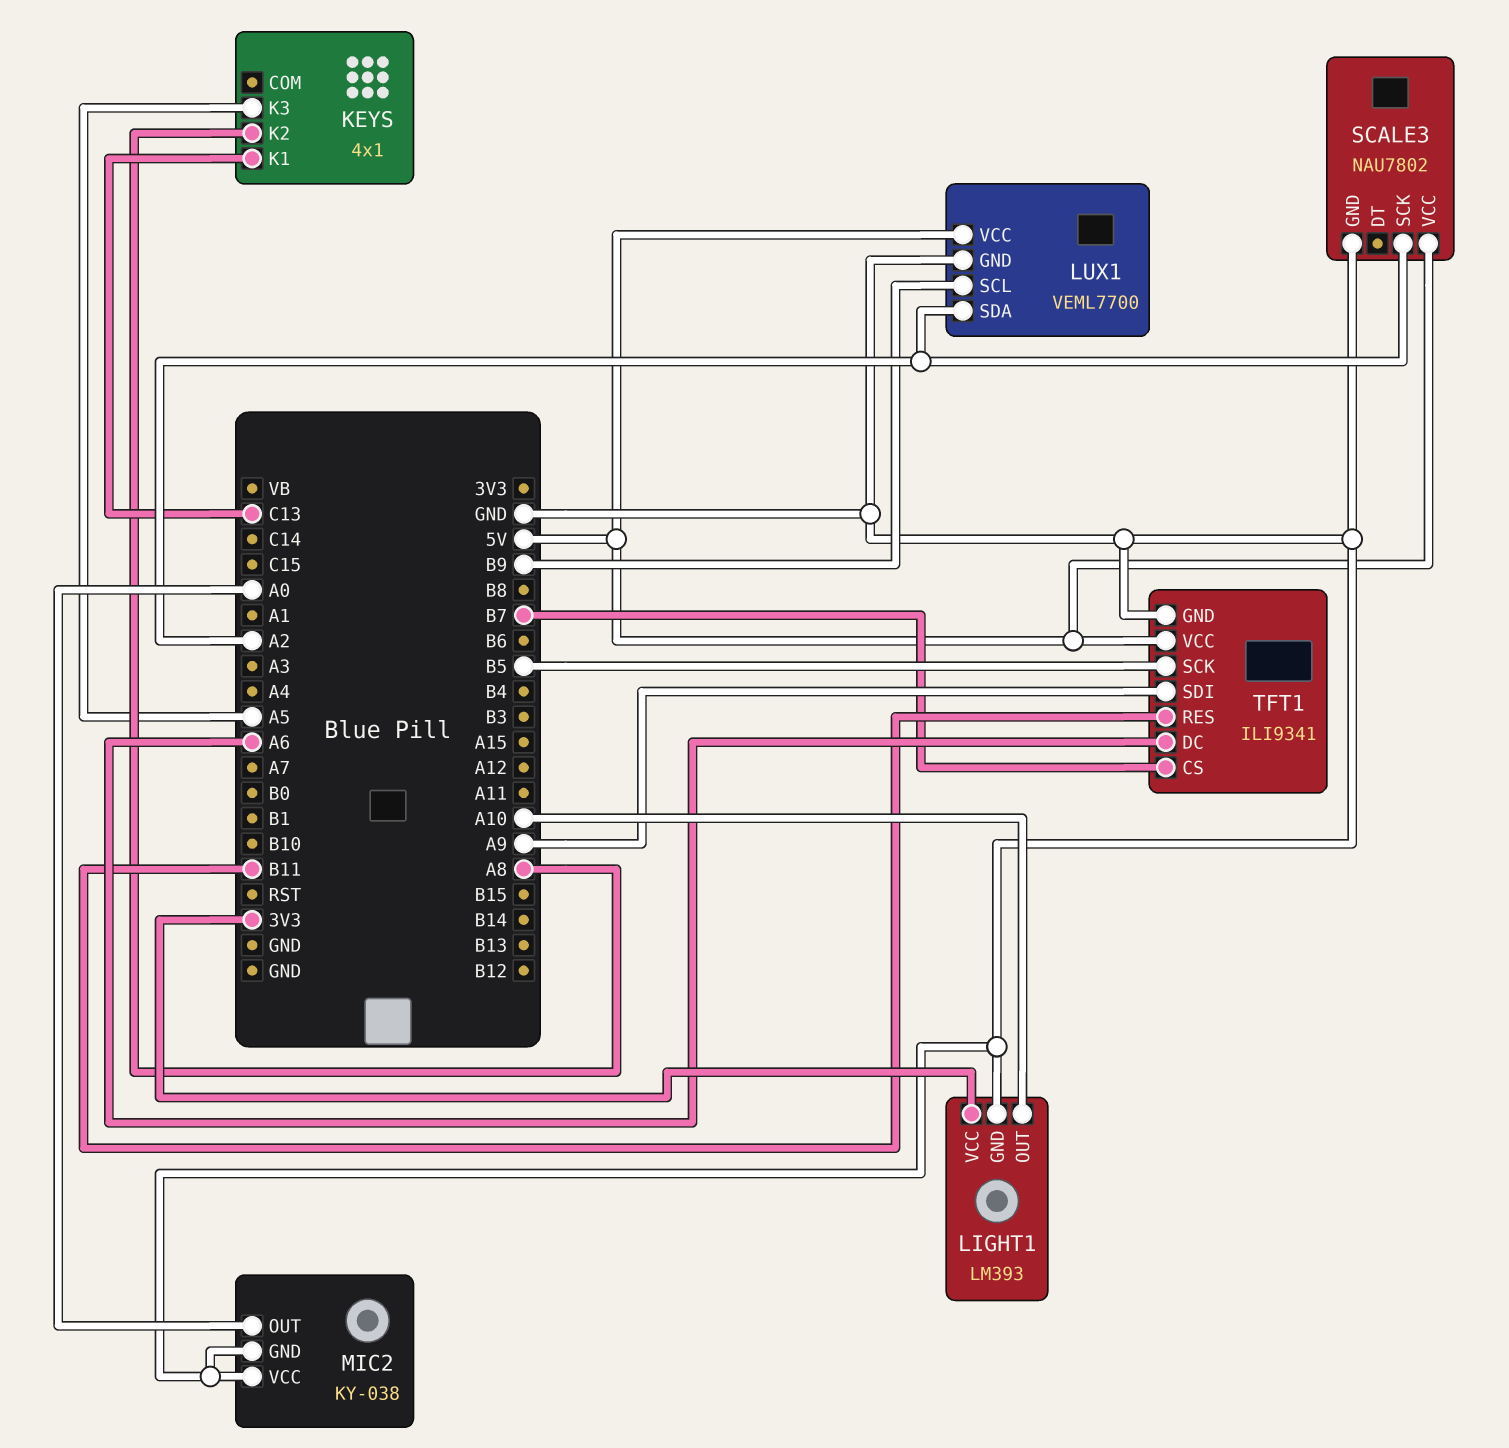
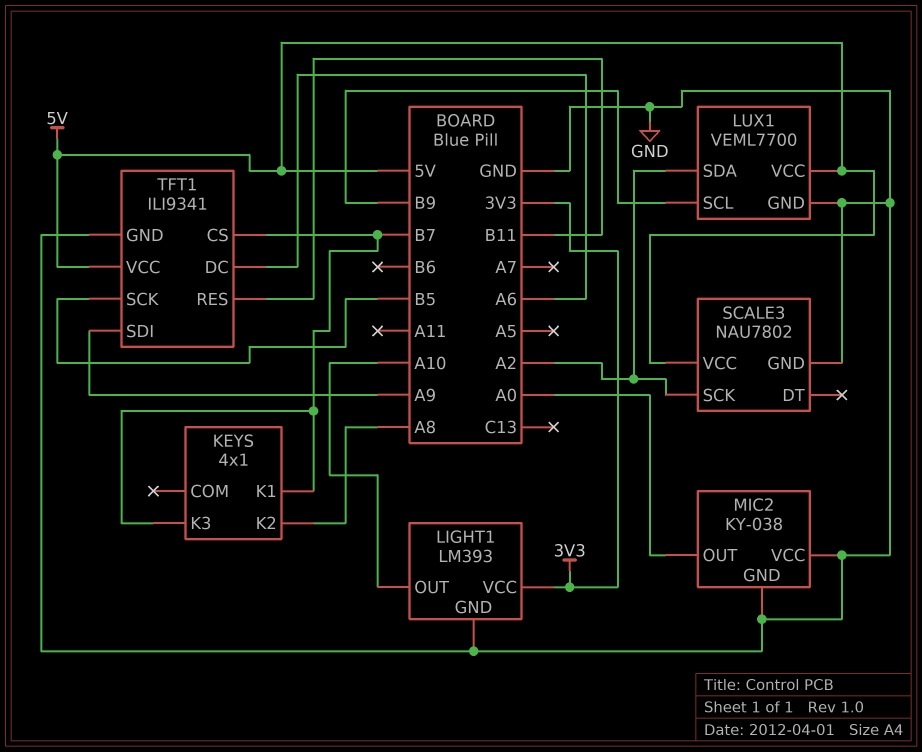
KEYS pin K1: C13 -> B7
KEYS pin K3: A5 -> B7

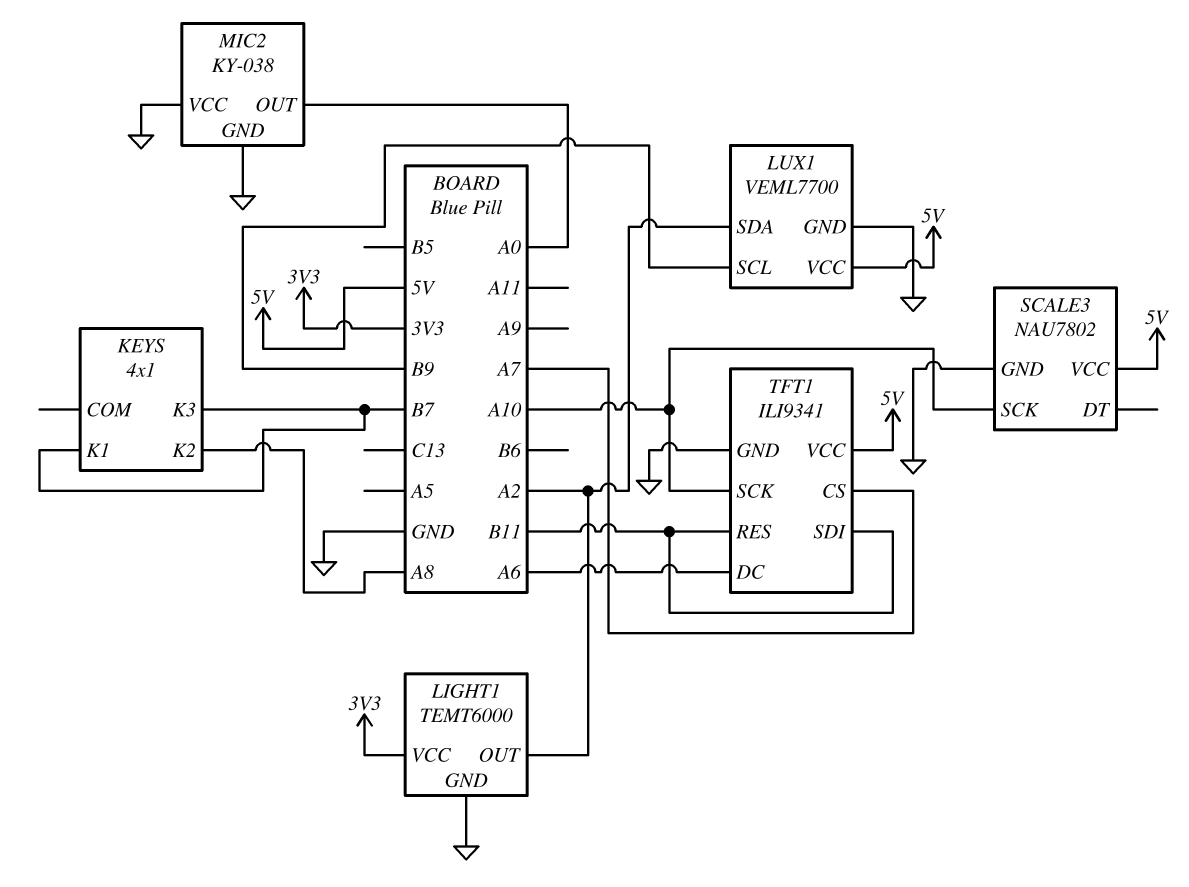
LIGHT1: LM393 -> TEMT6000
LIGHT1 pin OUT: A10 -> A2
SCALE3 pin SCK: A2 -> A10
TFT1 pin CS: B7 -> A7
TFT1 pin SCK: B5 -> A10
TFT1 pin SDI: A9 -> B11

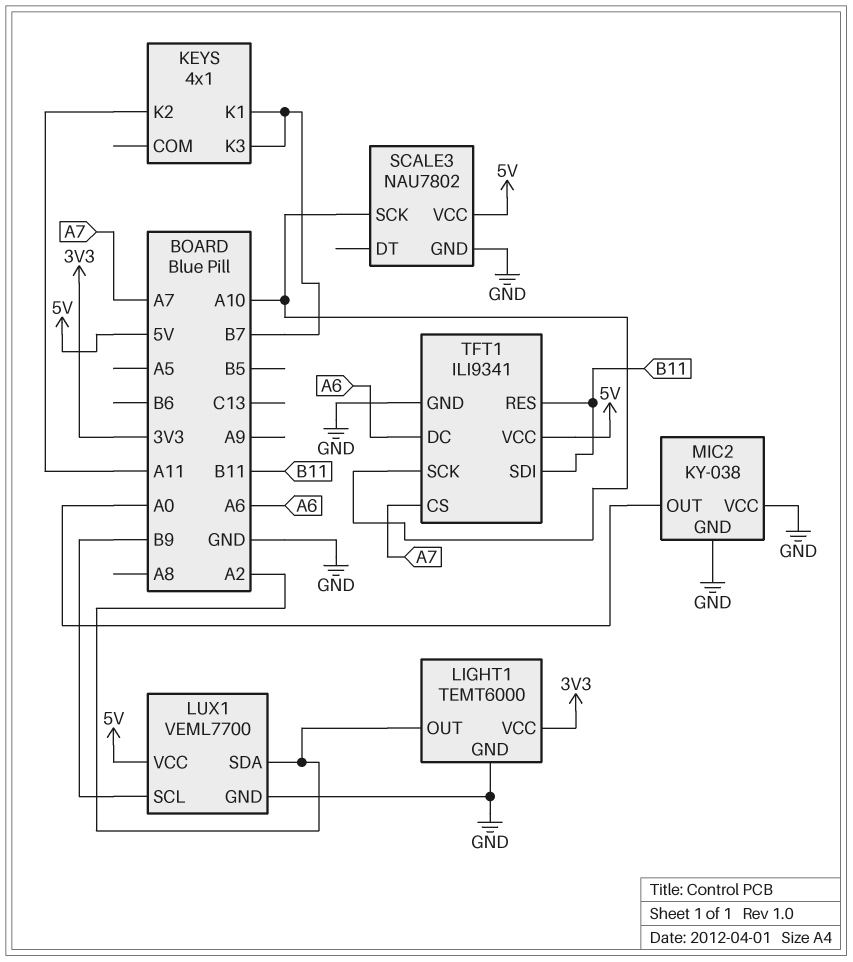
KEYS pin K2: A8 -> A11

